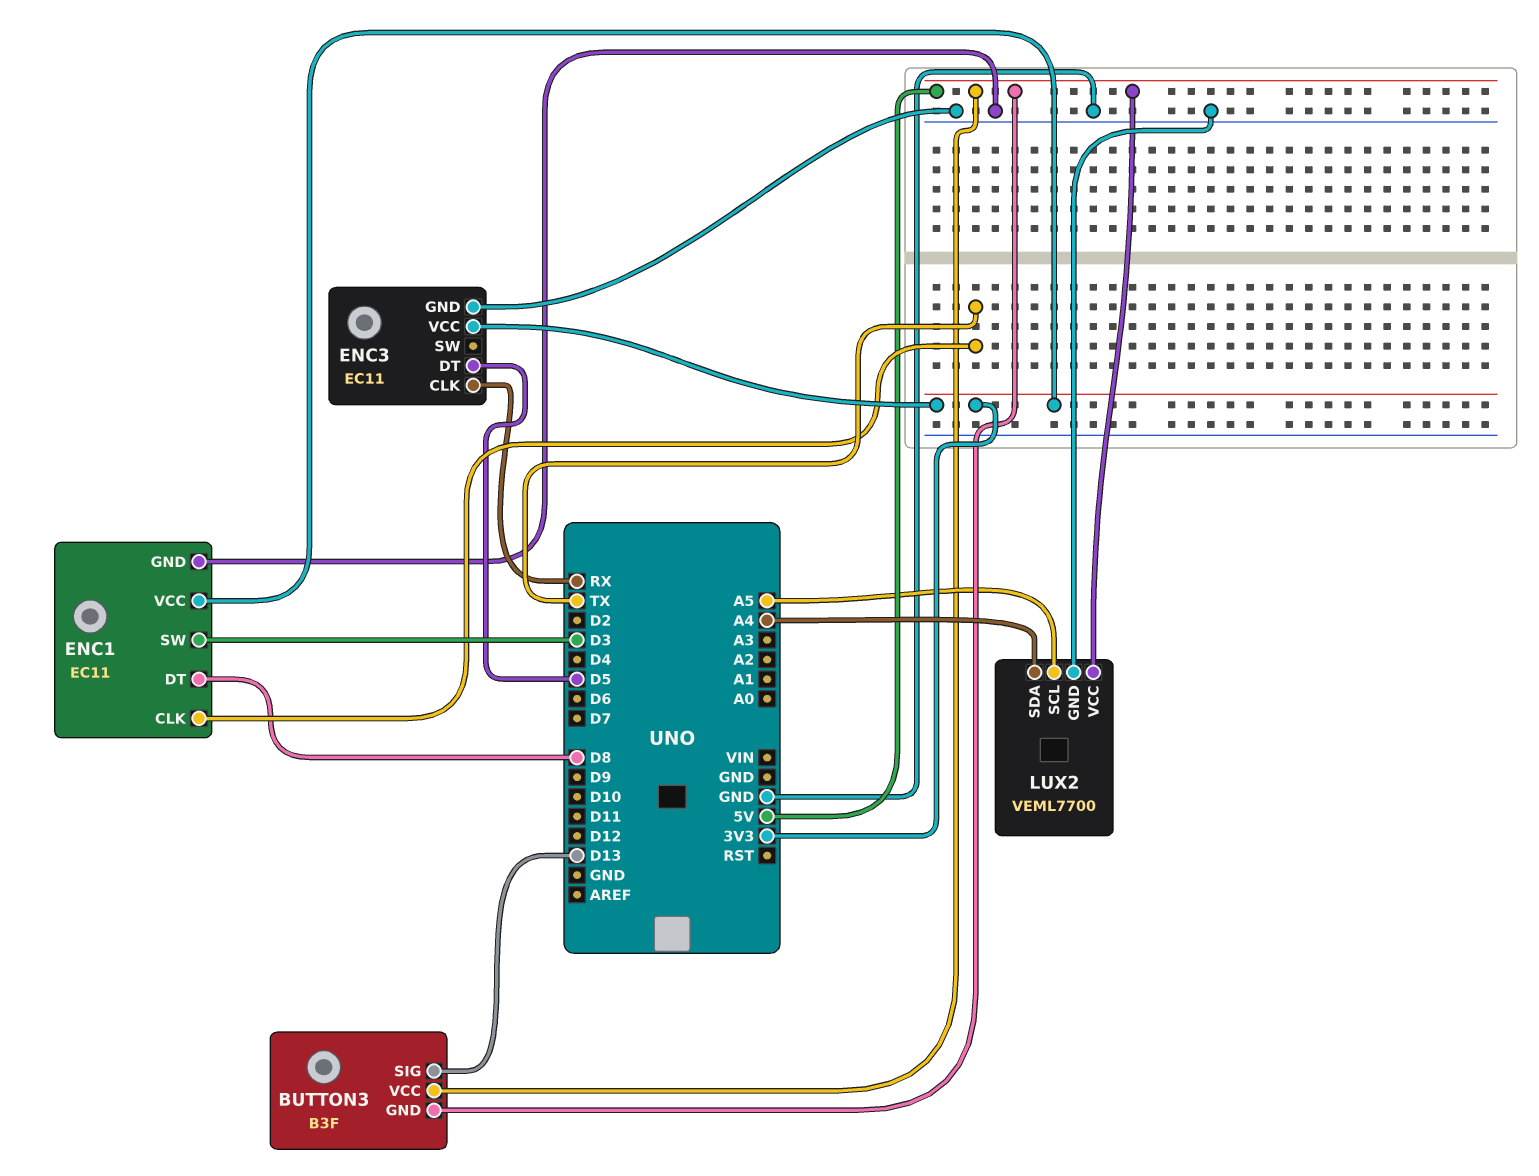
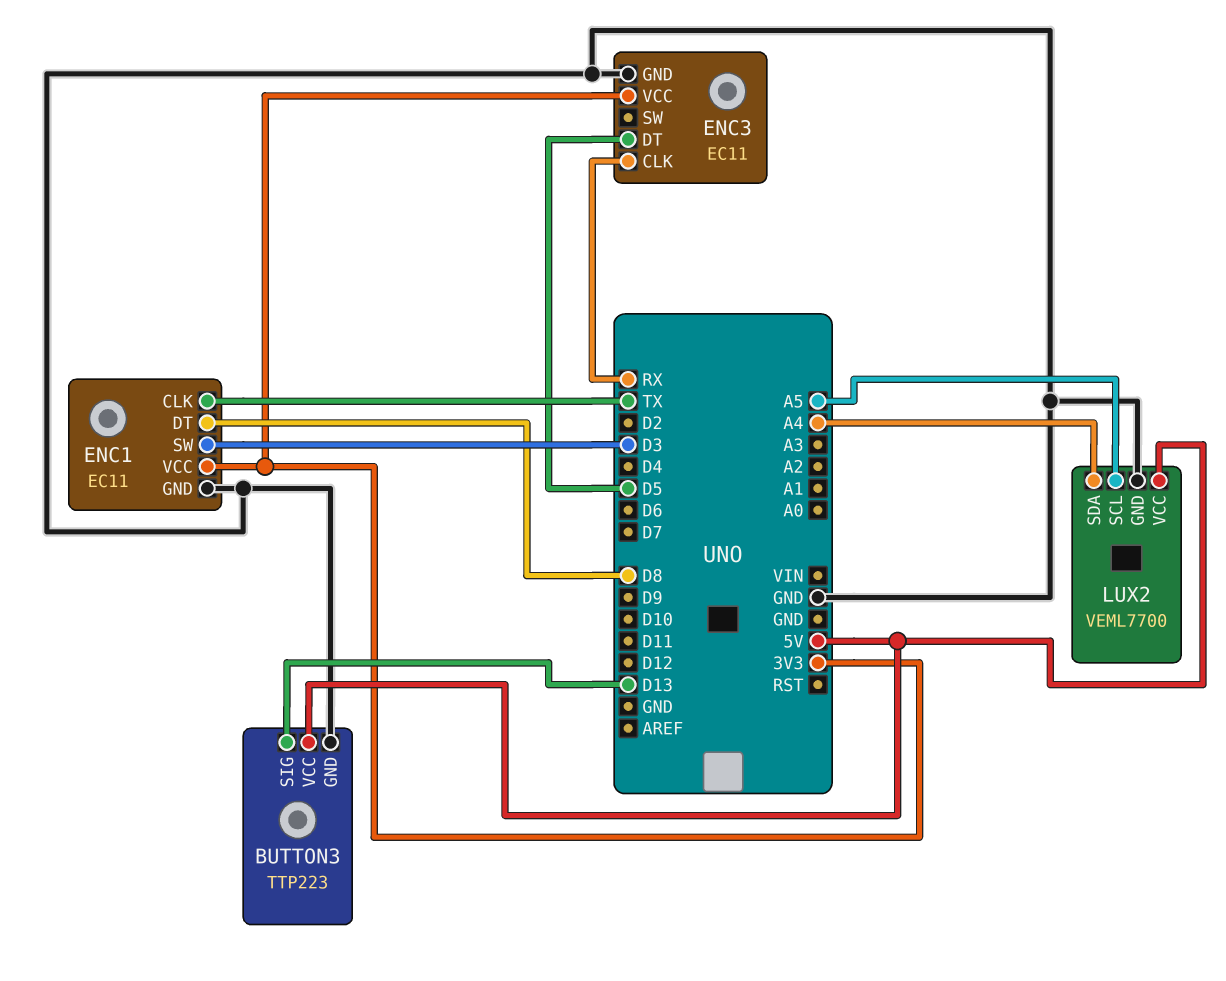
BUTTON3: B3F -> TTP223
BUTTON3 pin GND: 5V -> GND

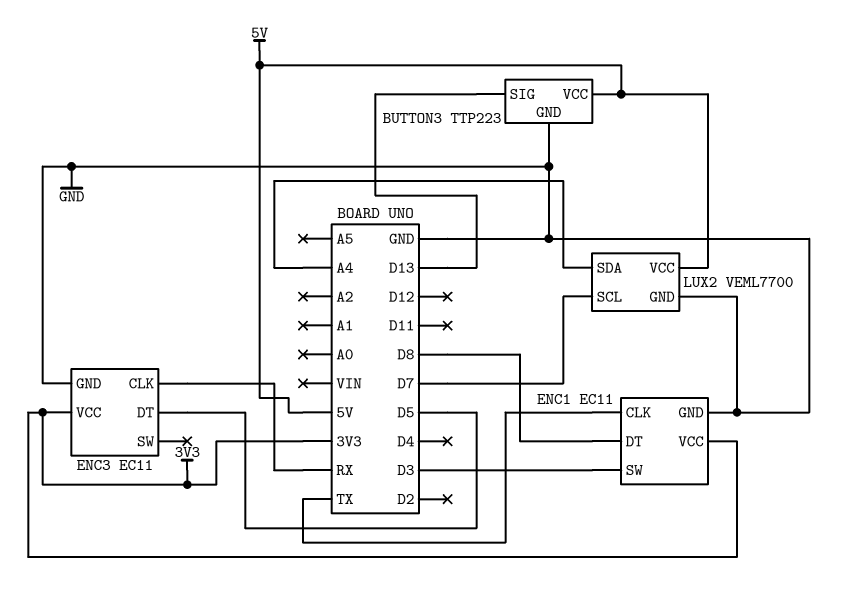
LUX2 pin SCL: A5 -> D7

